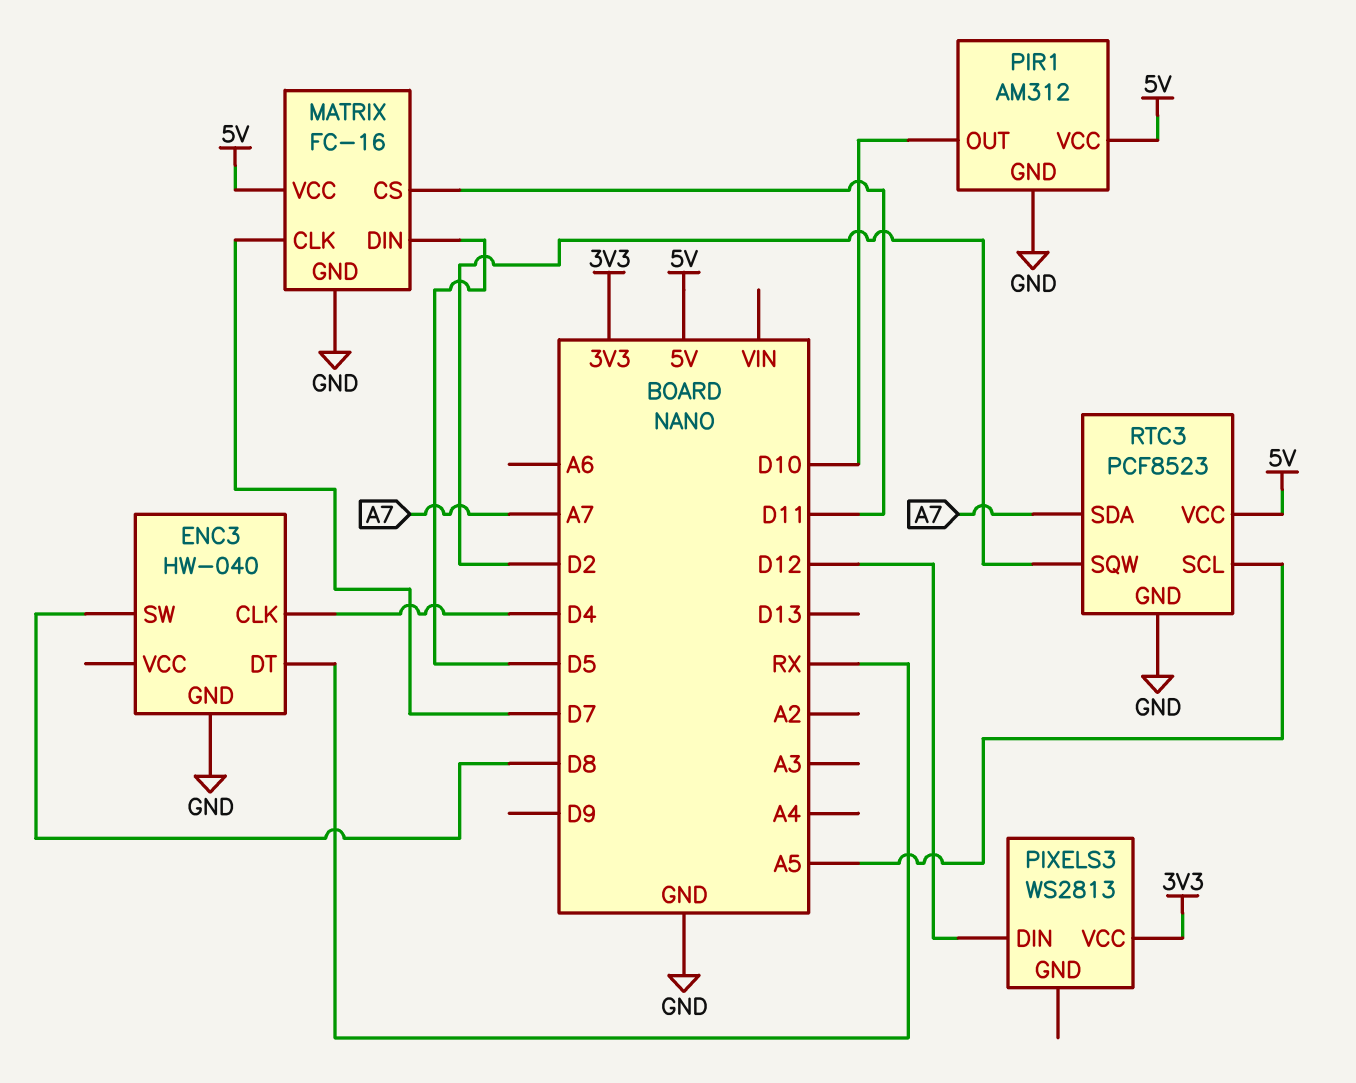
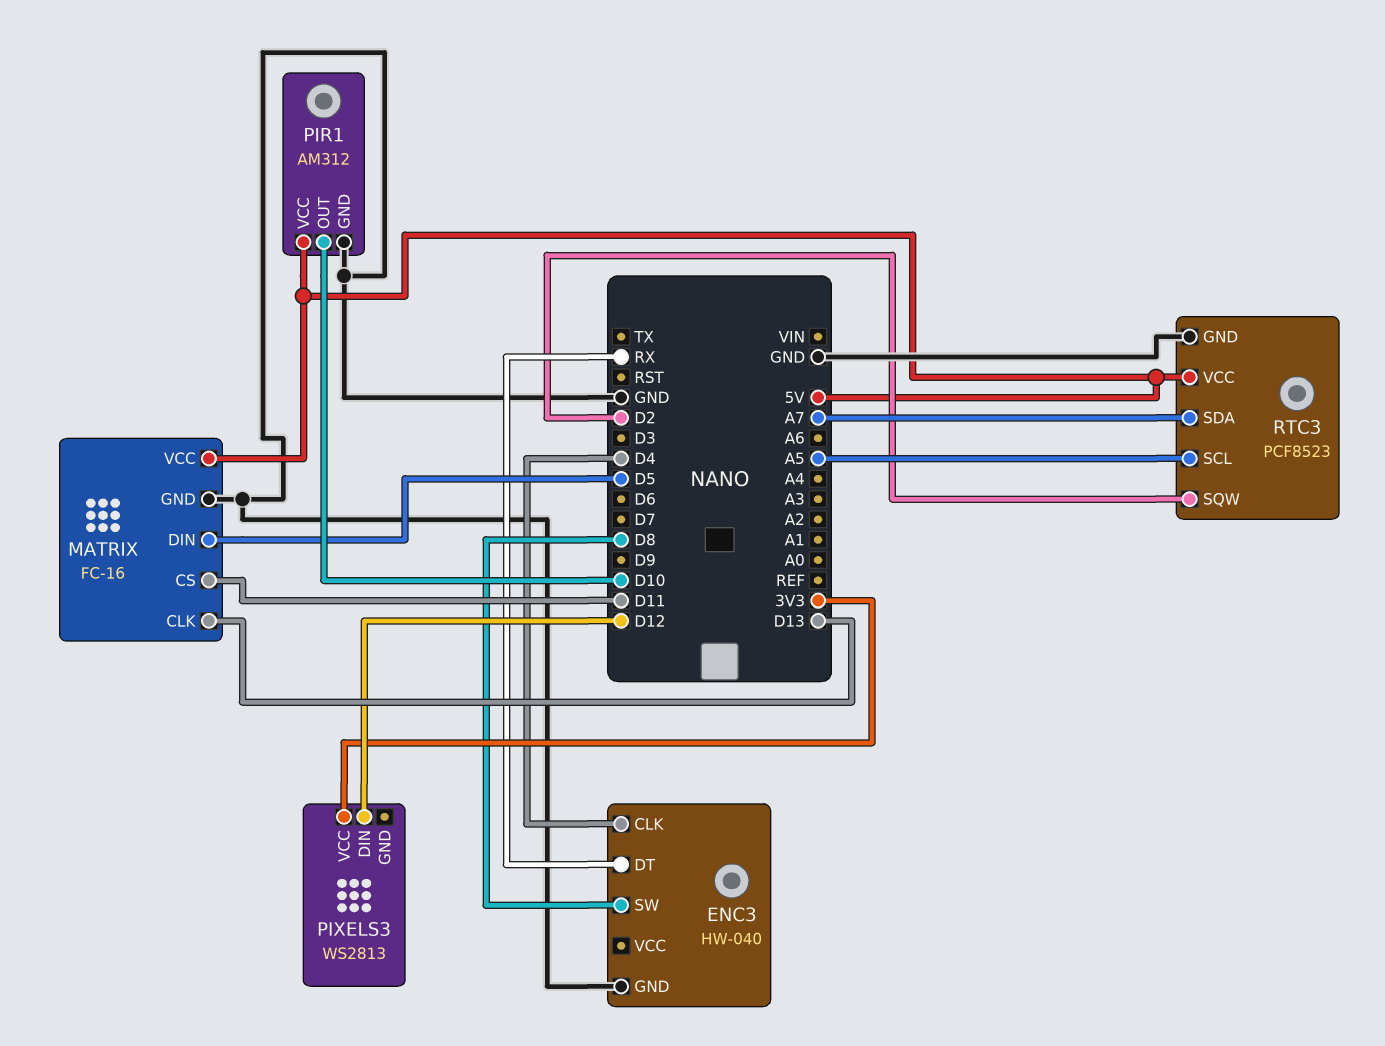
MATRIX pin CLK: D7 -> D13

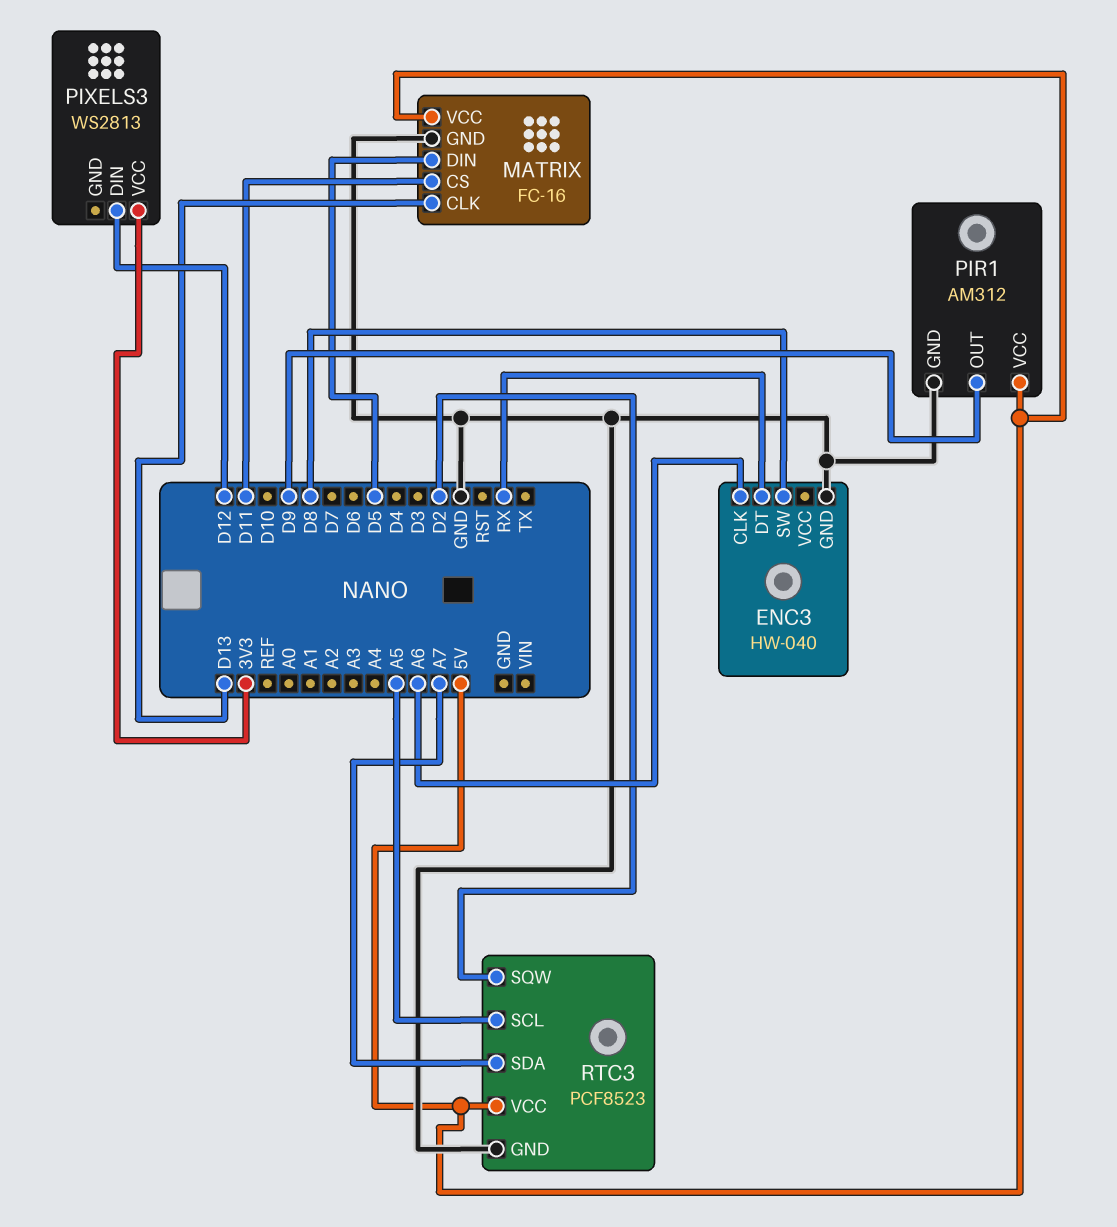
ENC3 pin CLK: D4 -> A6
PIR1 pin OUT: D10 -> D9

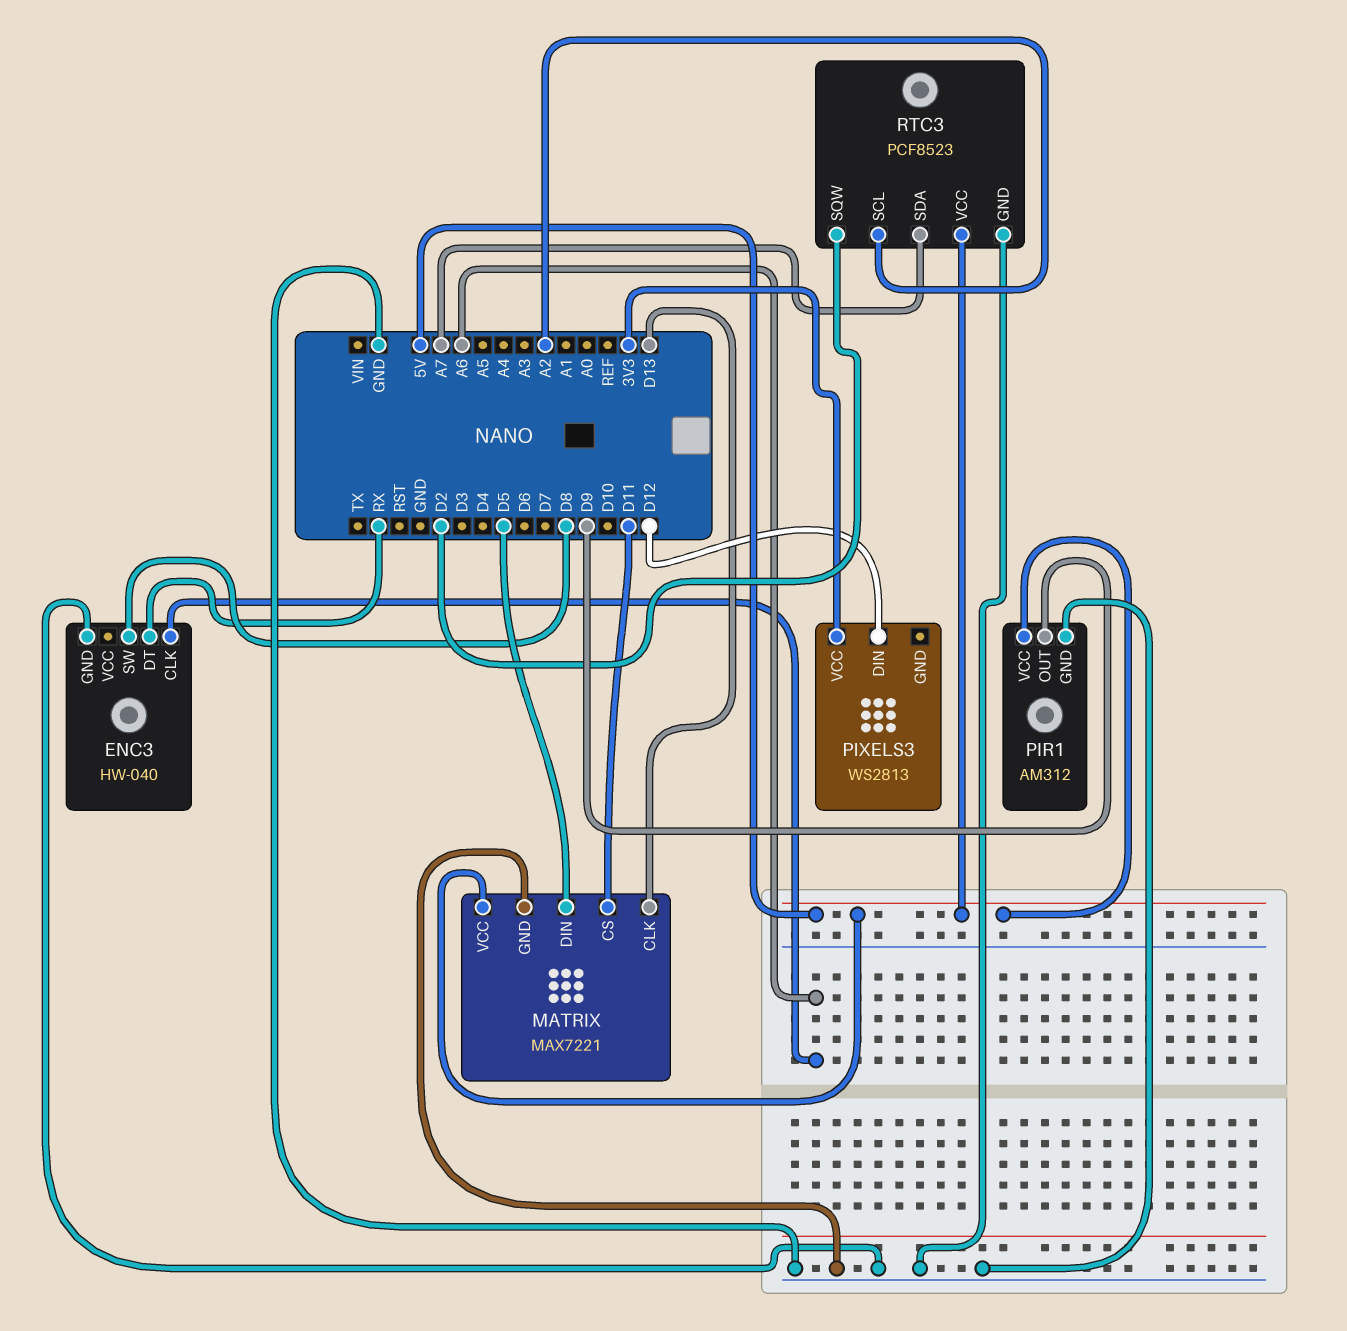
MATRIX: FC-16 -> MAX7221
RTC3 pin SCL: A5 -> A2

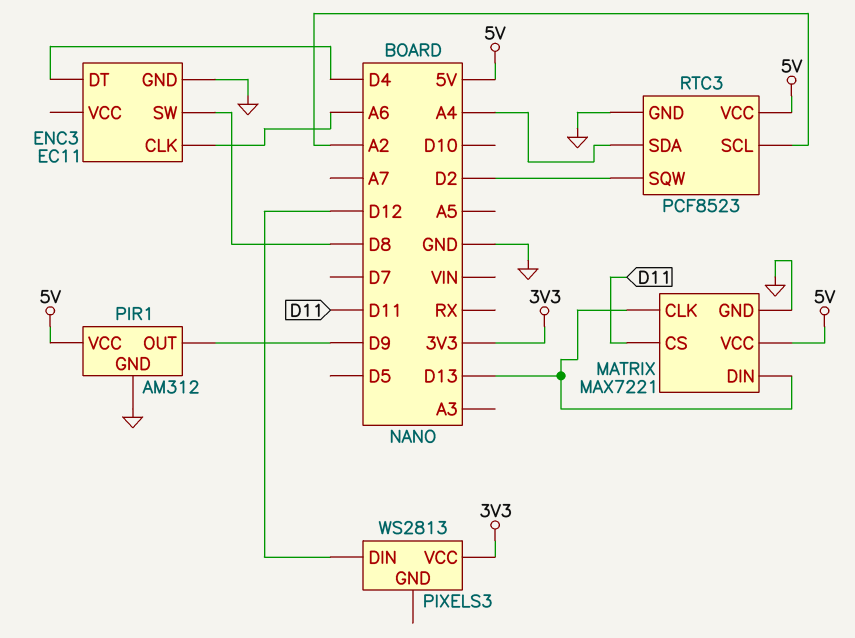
ENC3: HW-040 -> EC11
ENC3 pin DT: RX -> D4
MATRIX pin DIN: D5 -> D13
RTC3 pin SDA: A7 -> A4

